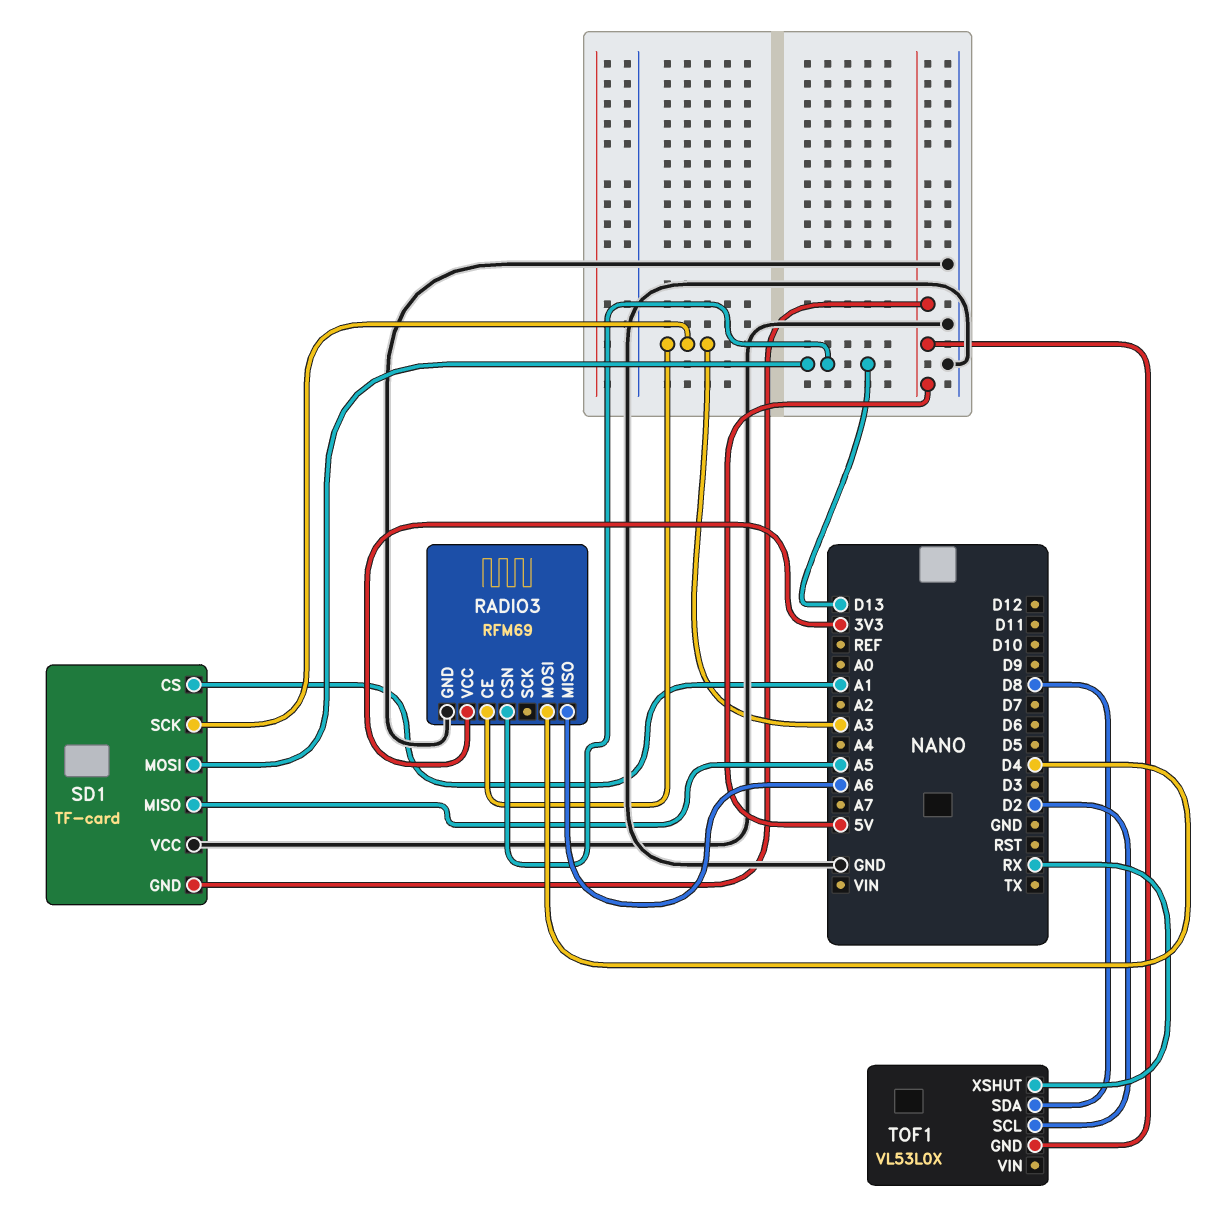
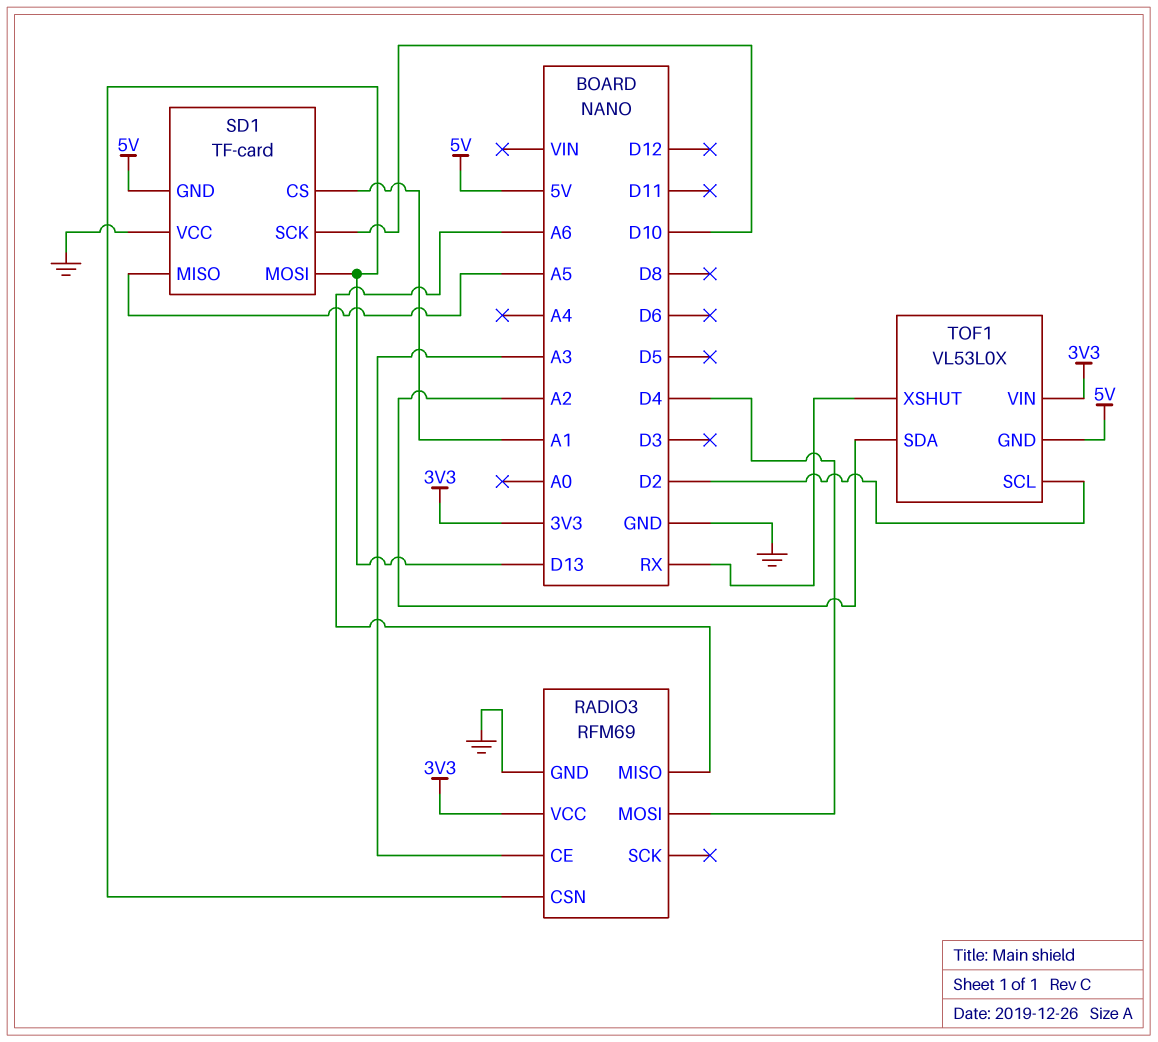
SD1 pin SCK: A3 -> D10
TOF1 pin SDA: D8 -> A2
TOF1 pin VIN: none -> 3V3

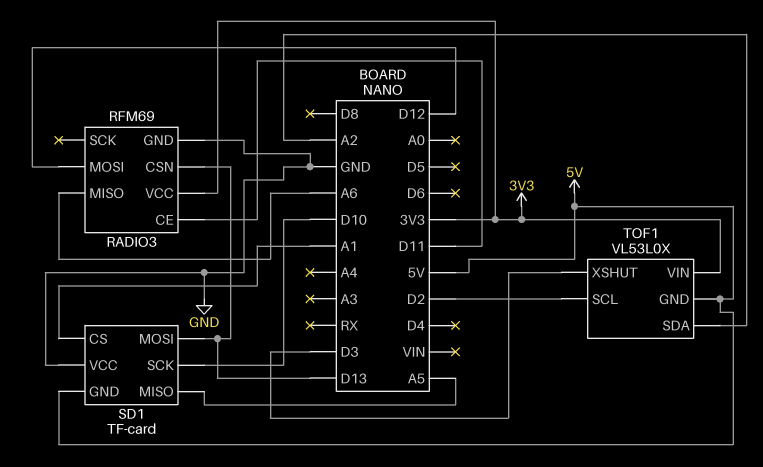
RADIO3 pin CE: A3 -> D11
RADIO3 pin MOSI: D4 -> D12
TOF1 pin XSHUT: RX -> D3

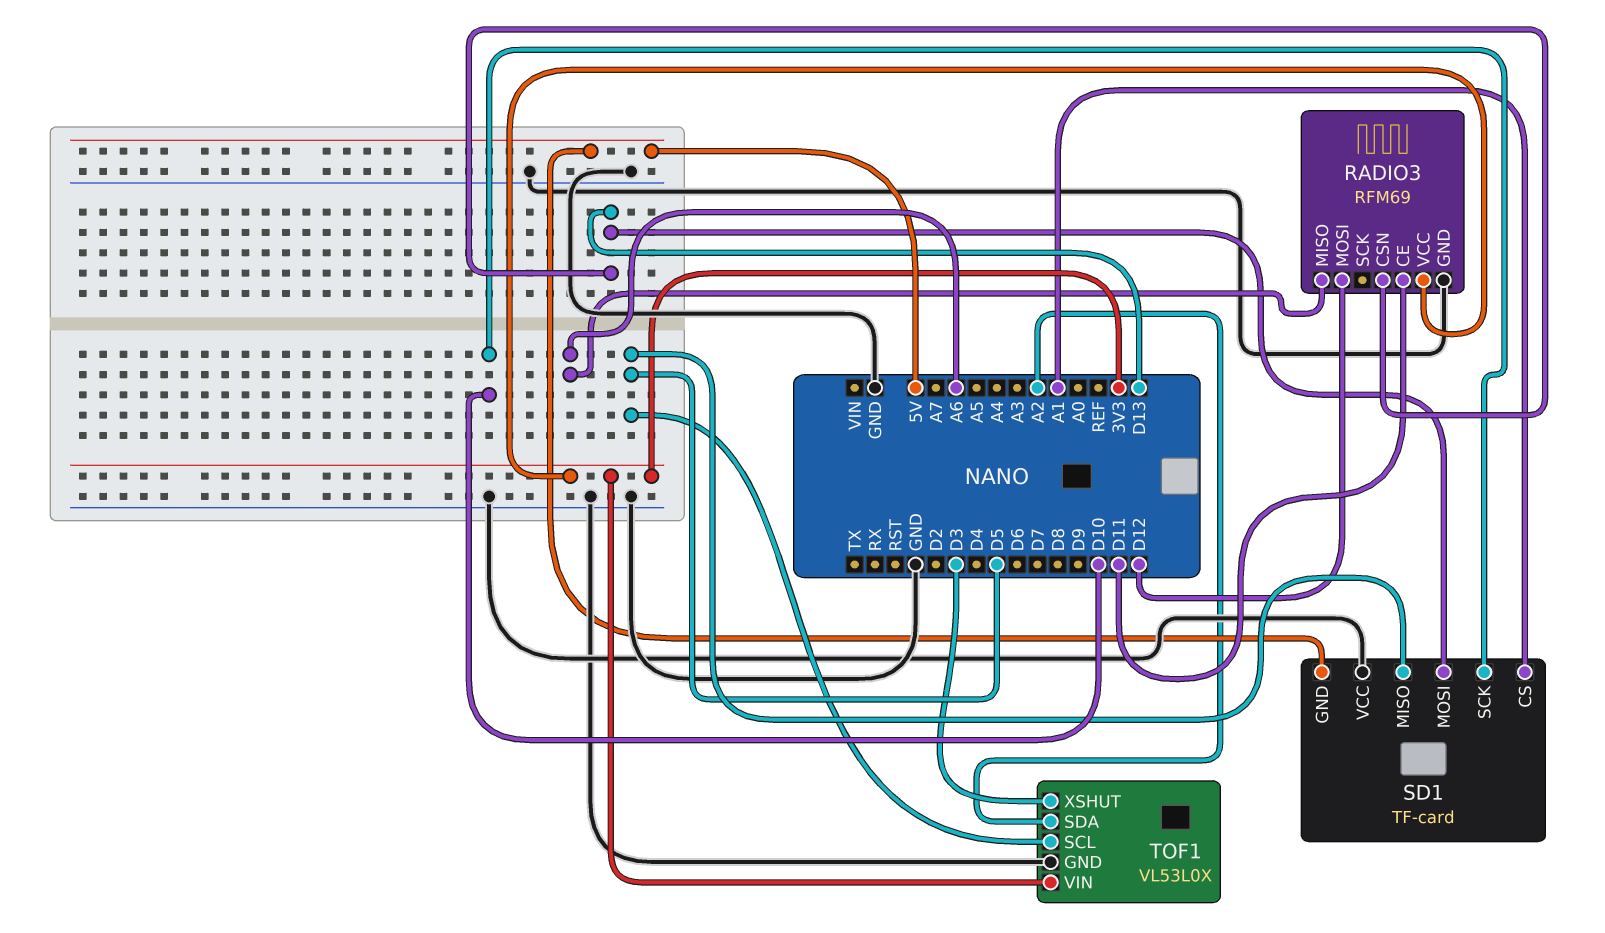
SD1 pin MISO: A5 -> D5
TOF1 pin GND: 5V -> GND
TOF1 pin SCL: D2 -> D5

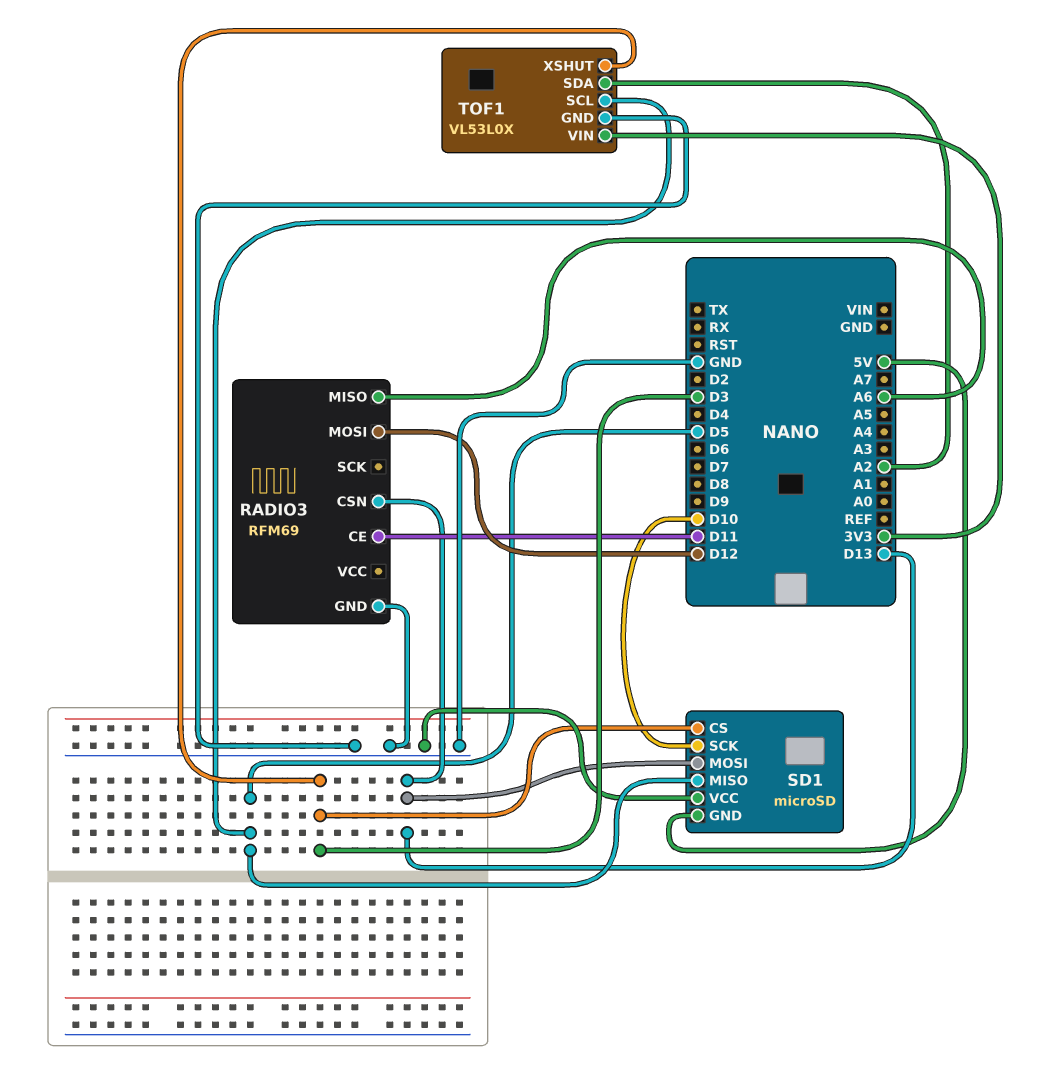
RADIO3 pin VCC: 3V3 -> none
SD1: TF-card -> microSD
SD1 pin CS: A1 -> D3

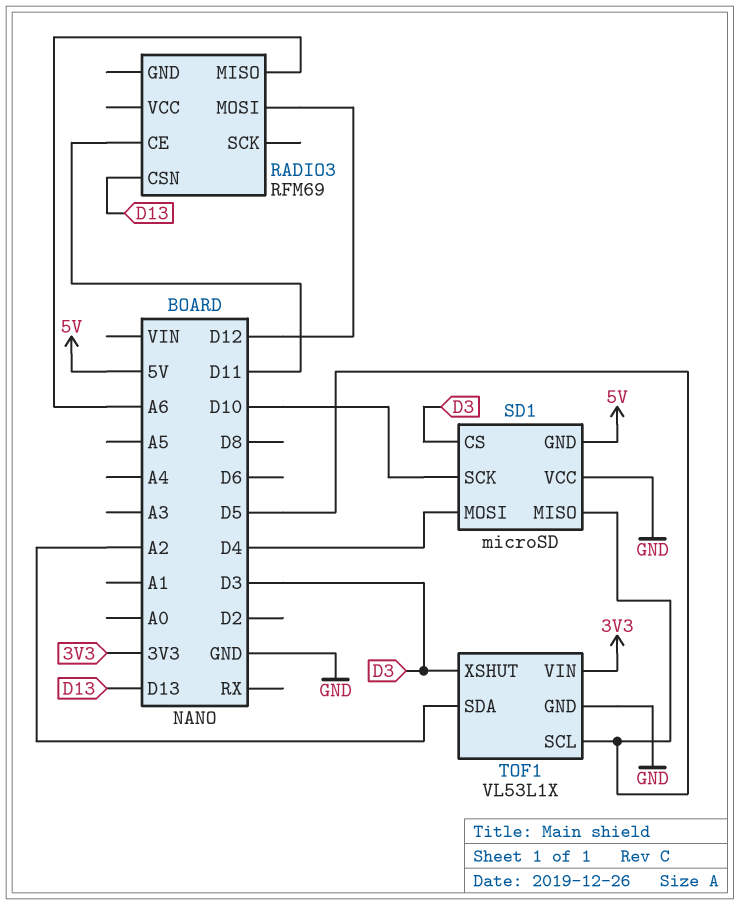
RADIO3 pin GND: GND -> none
SD1 pin MOSI: D13 -> D4
TOF1: VL53L0X -> VL53L1X

